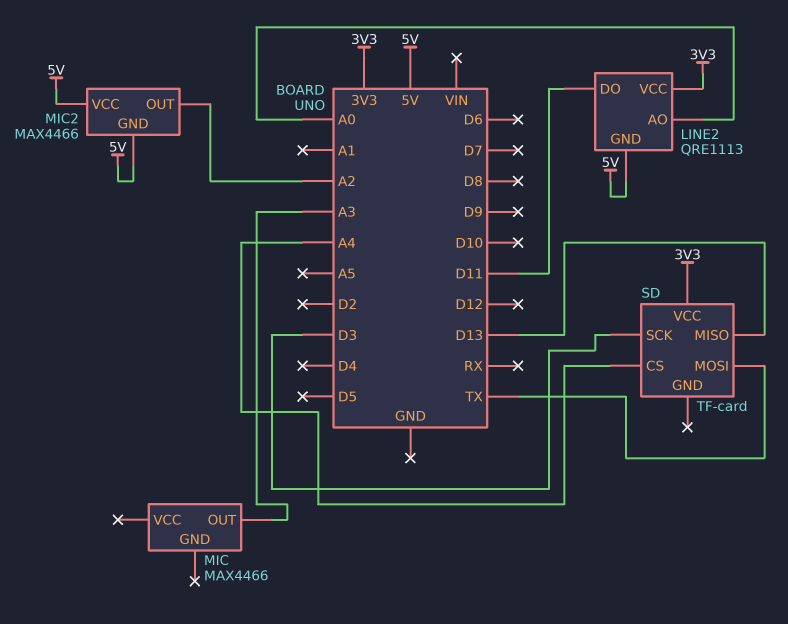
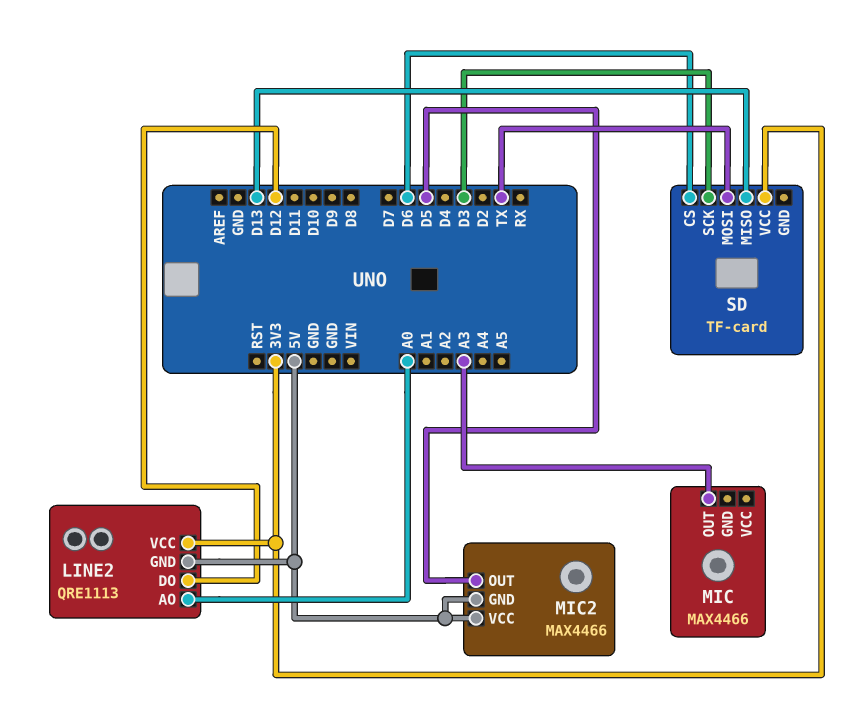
LINE2 pin DO: D11 -> D12
MIC2 pin OUT: A2 -> D5
SD pin CS: A4 -> D6

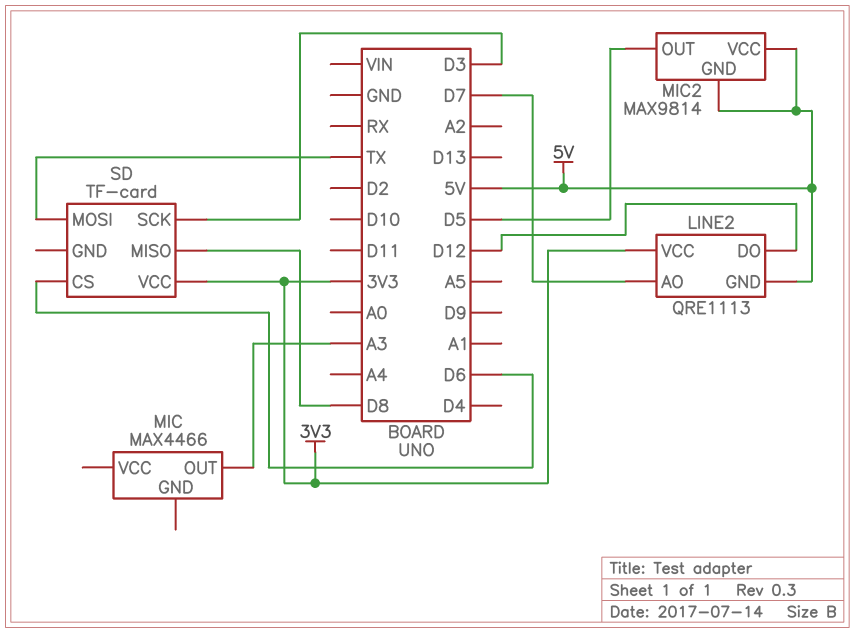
LINE2 pin AO: A0 -> D7
MIC2: MAX4466 -> MAX9814
SD pin MISO: D13 -> D8

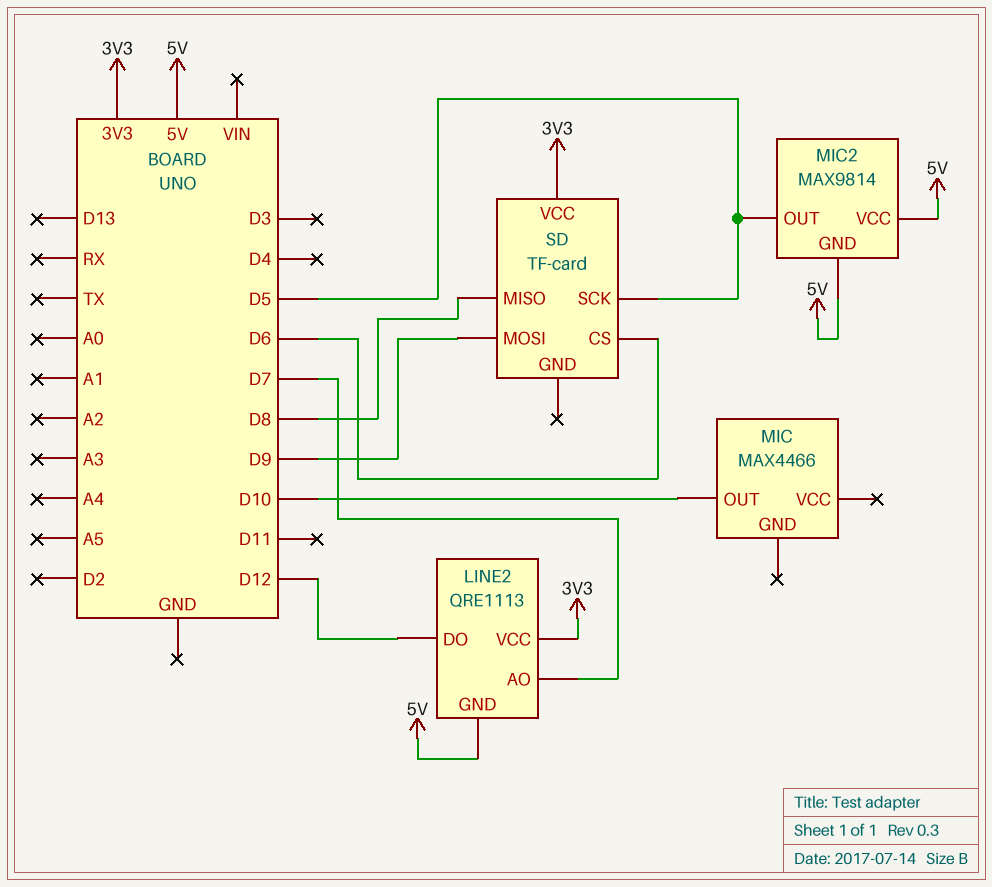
MIC pin OUT: A3 -> D10
SD pin MOSI: TX -> D9
SD pin SCK: D3 -> D5

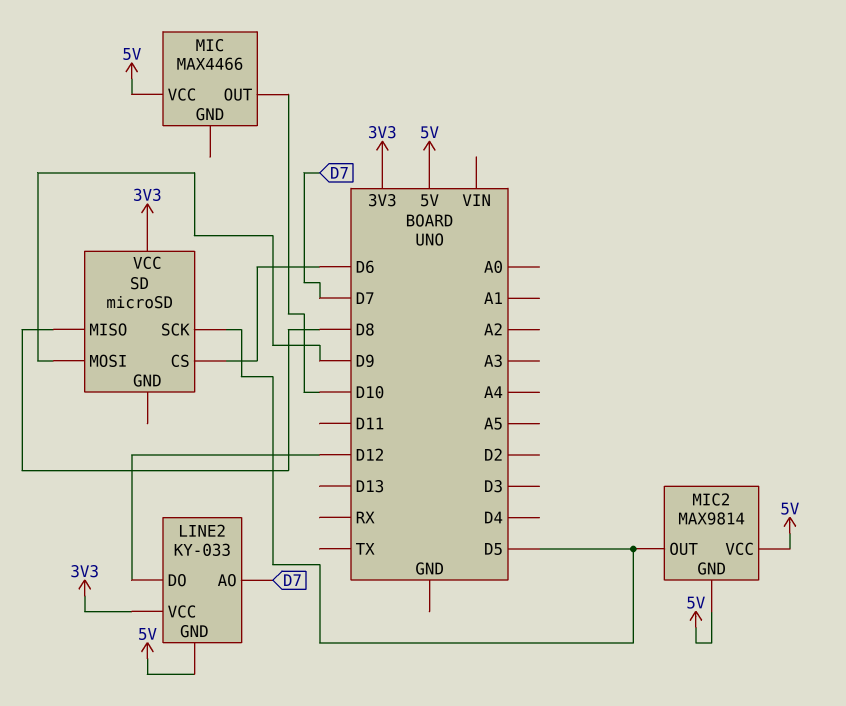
LINE2: QRE1113 -> KY-033
MIC pin VCC: none -> 5V
SD: TF-card -> microSD

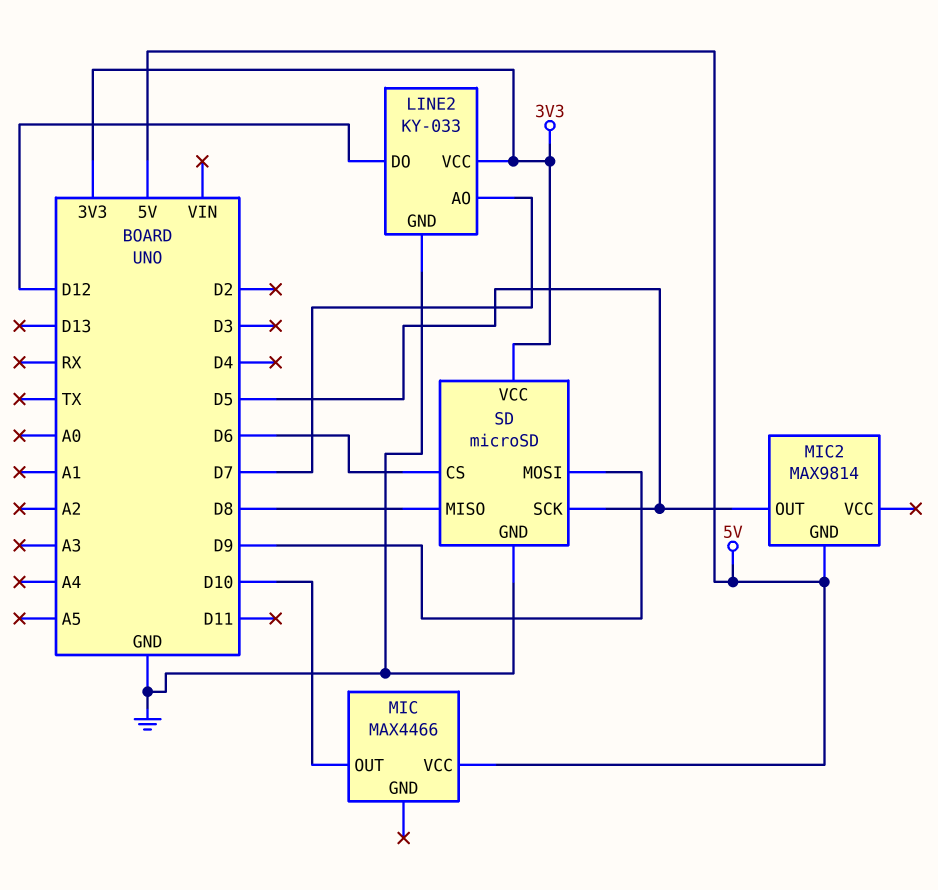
LINE2 pin GND: 5V -> GND
MIC2 pin VCC: 5V -> none
SD pin GND: none -> GND

